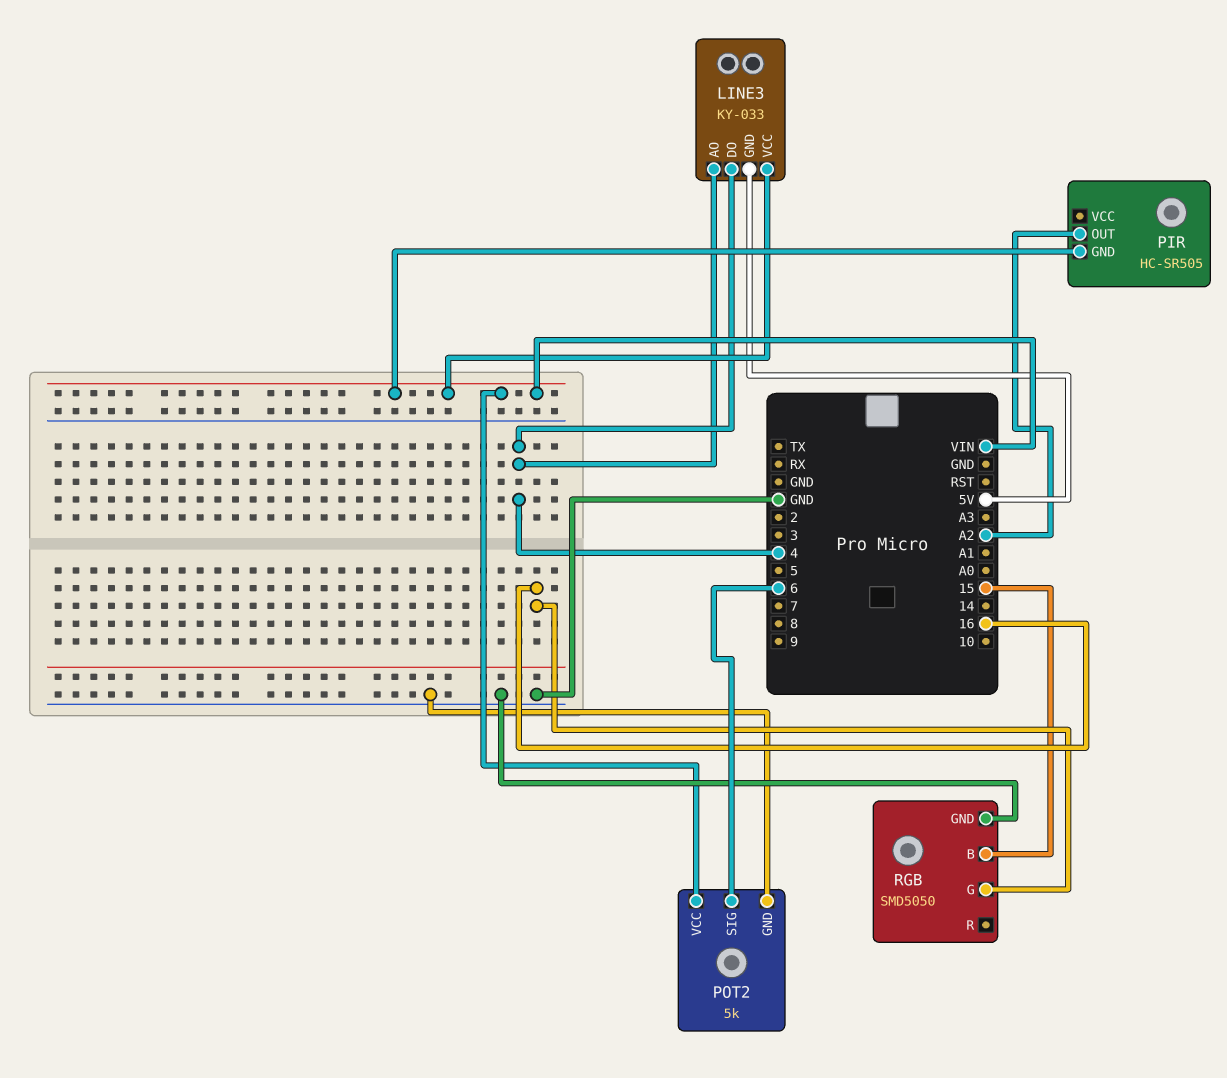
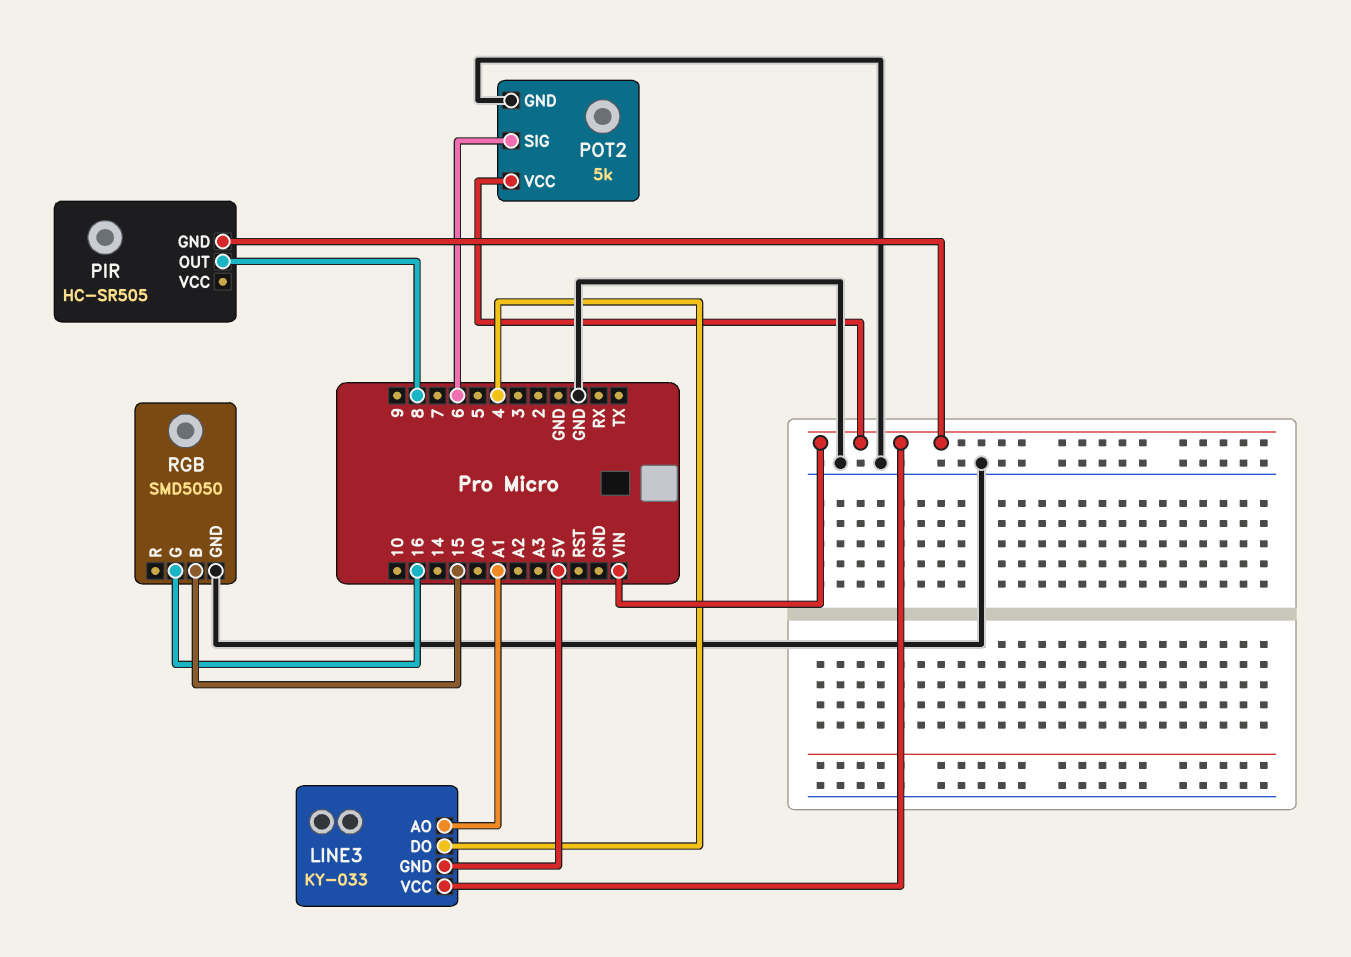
LINE3 pin AO: 4 -> A1
PIR pin OUT: A2 -> 8

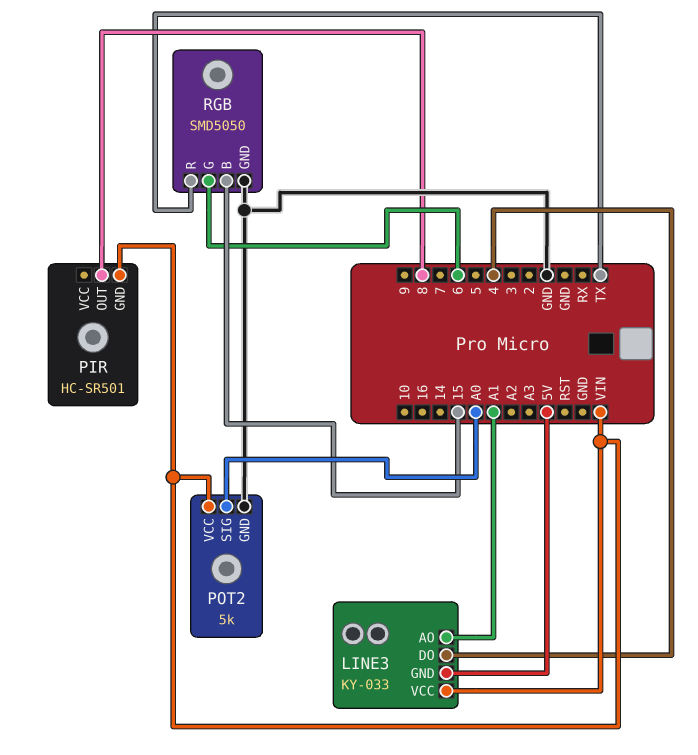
PIR: HC-SR505 -> HC-SR501
POT2 pin SIG: 6 -> A0
RGB pin G: 16 -> 6
RGB pin R: none -> TX

